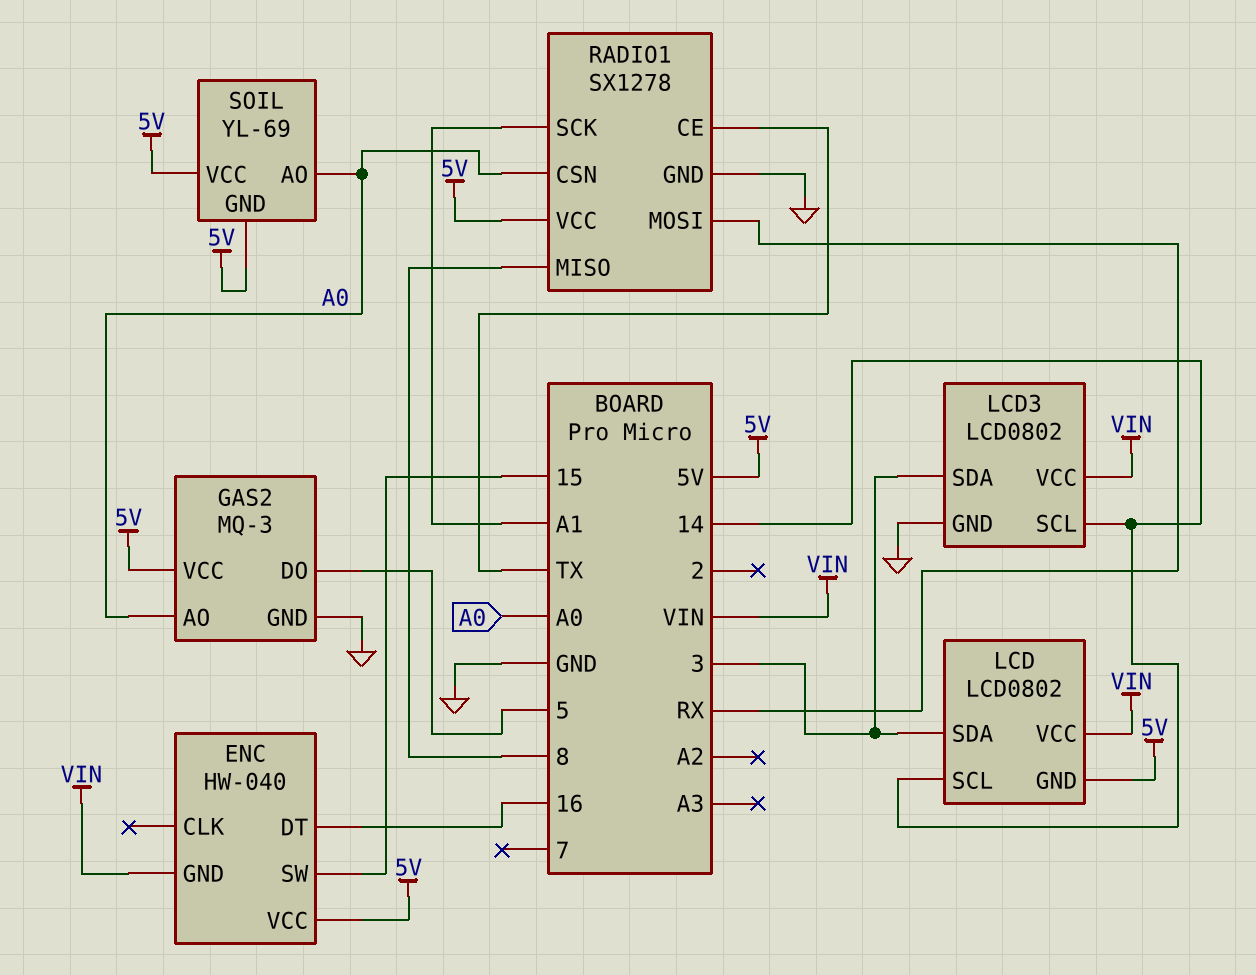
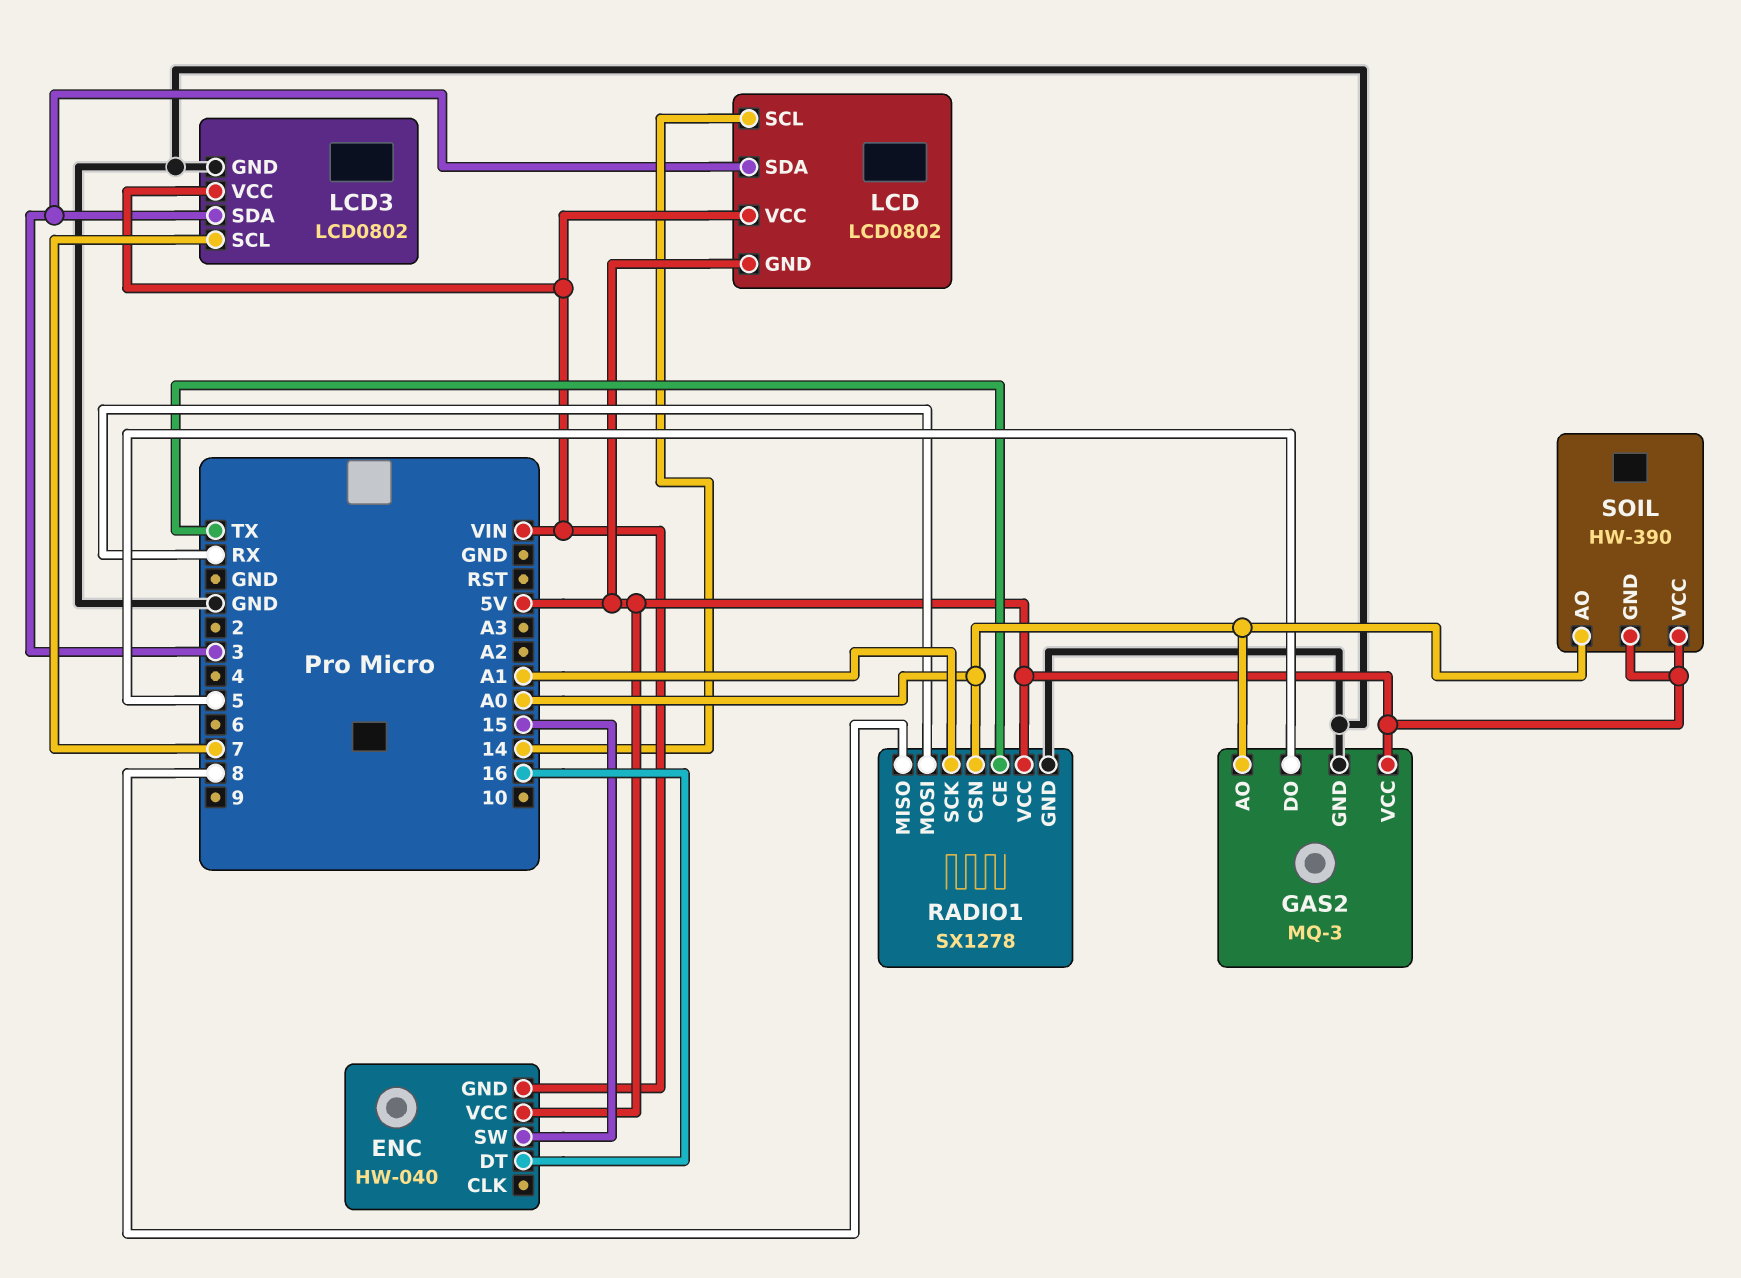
LCD3 pin SCL: 14 -> 7
SOIL: YL-69 -> HW-390

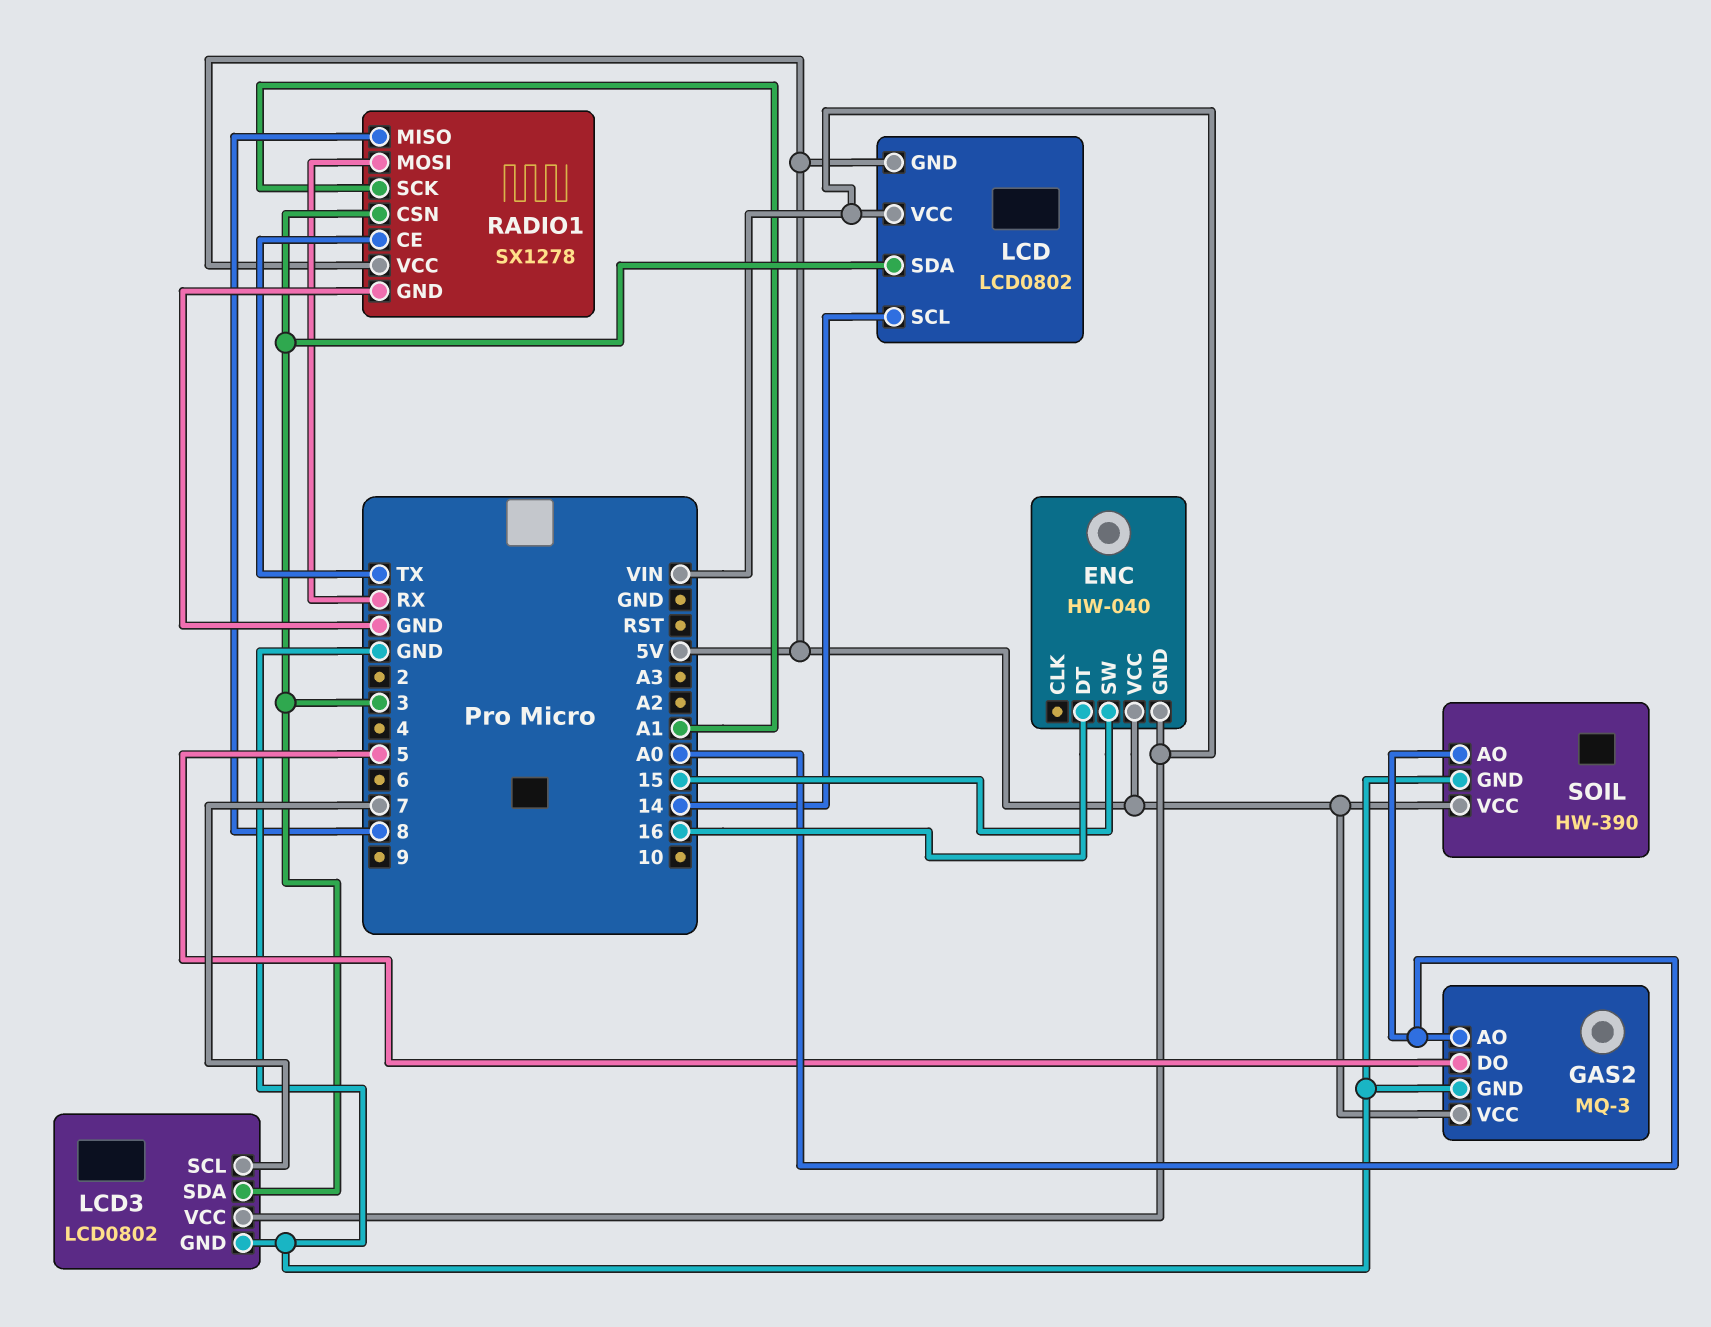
RADIO1 pin CSN: A0 -> 3
SOIL pin GND: 5V -> GND

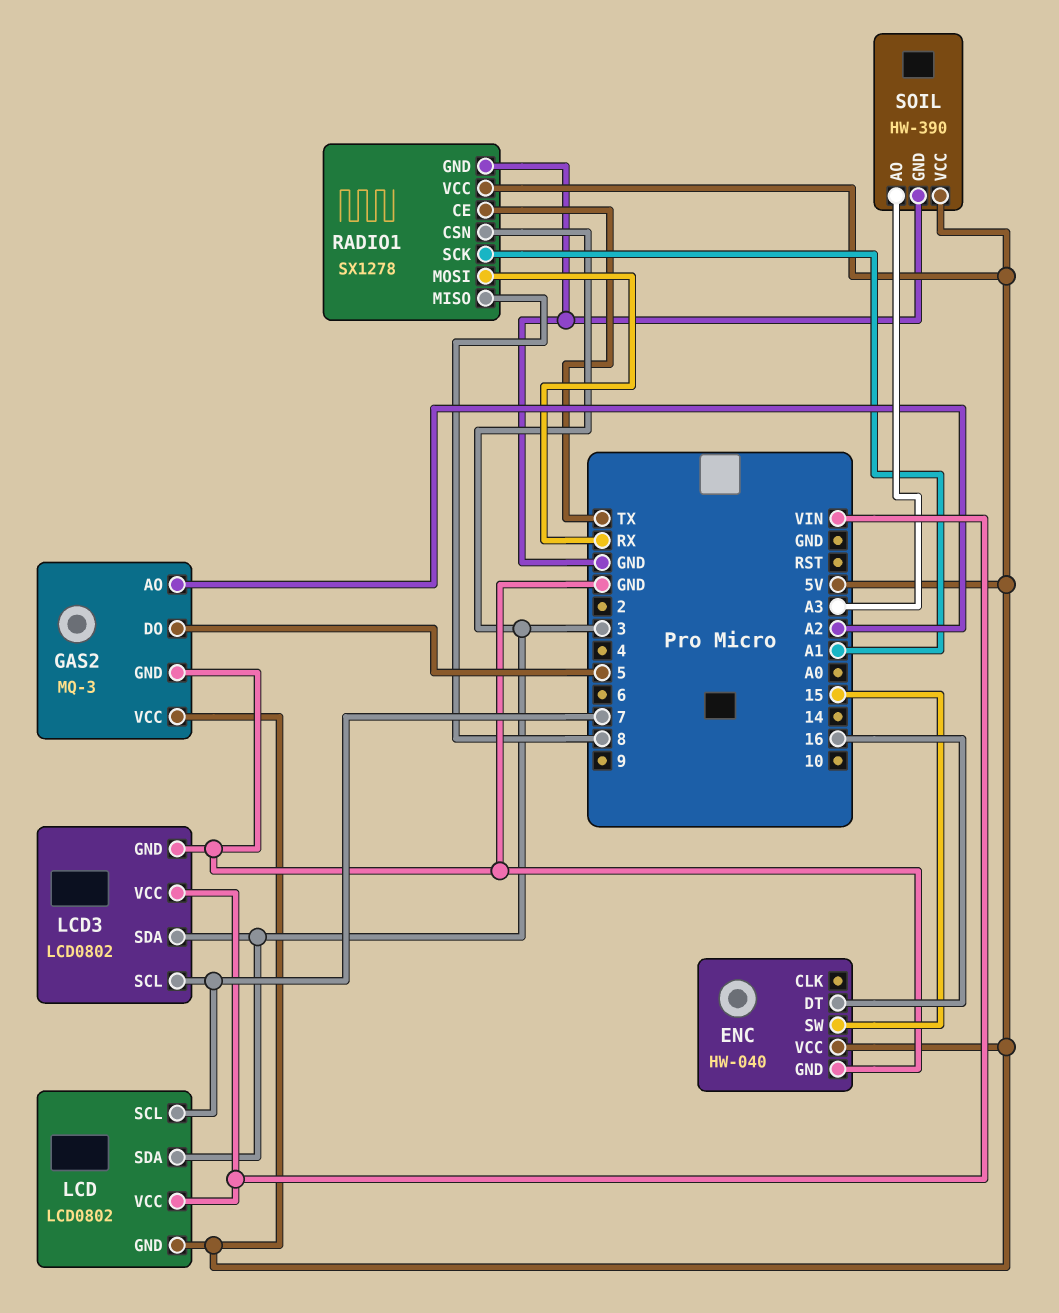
ENC pin GND: VIN -> GND
GAS2 pin AO: A0 -> A2
LCD pin SCL: 14 -> 7
SOIL pin AO: A0 -> A3

